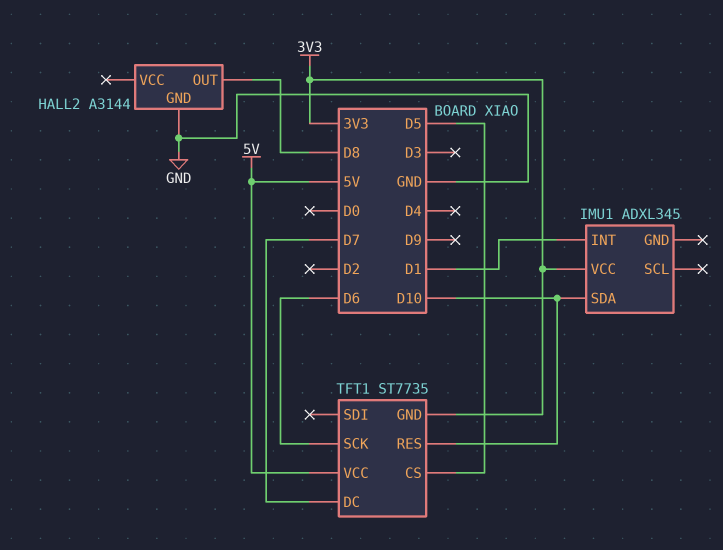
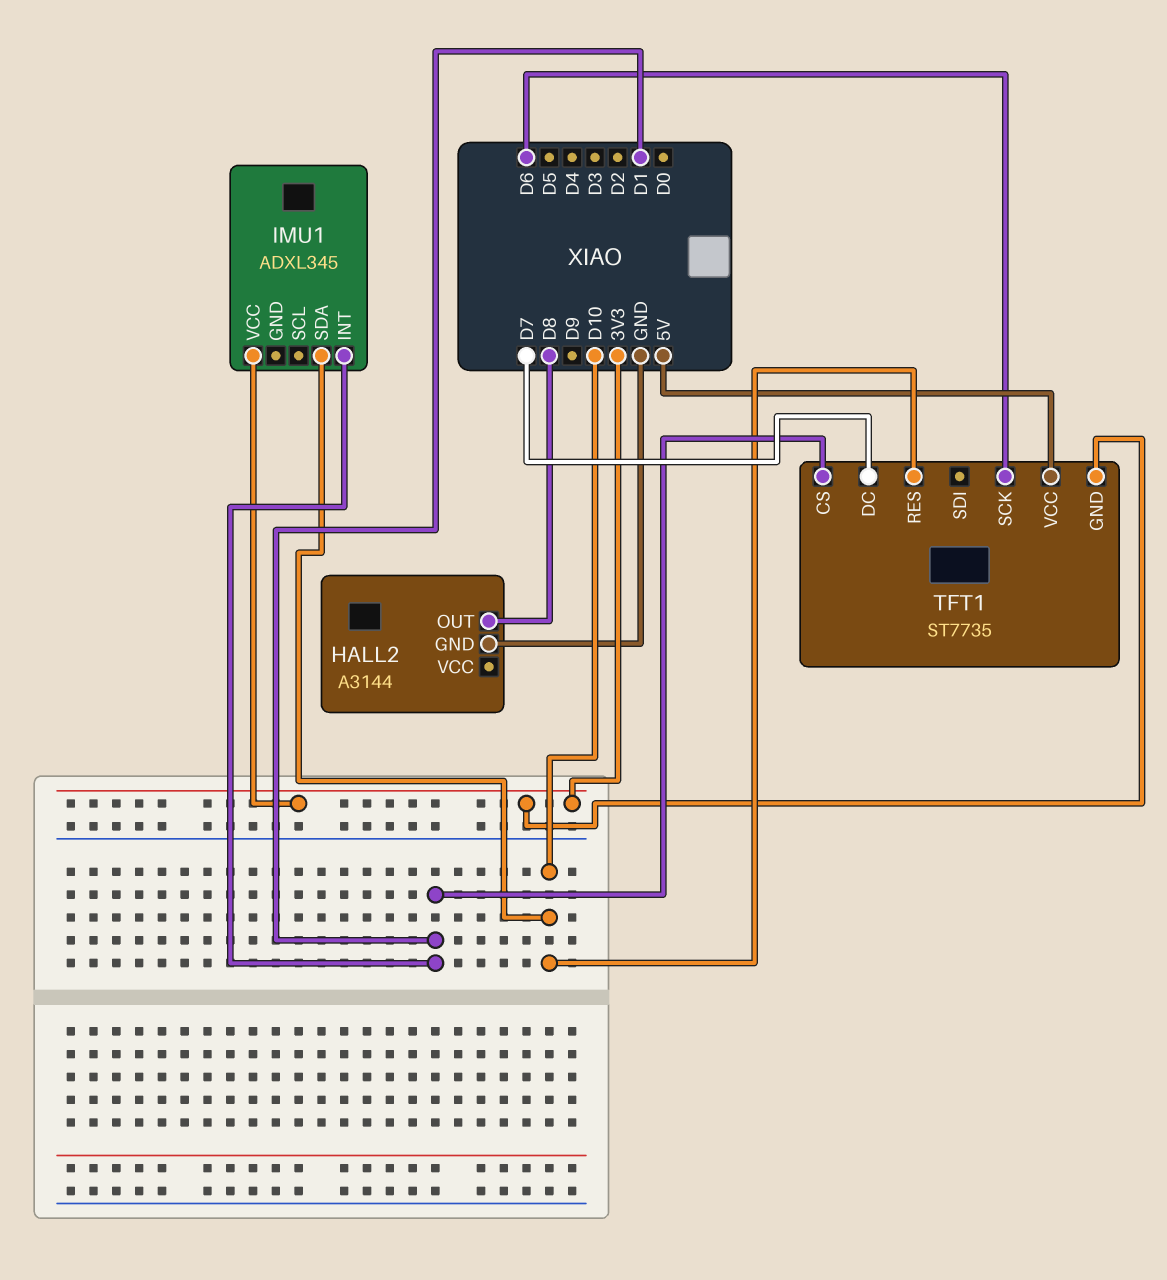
TFT1 pin CS: D5 -> D1

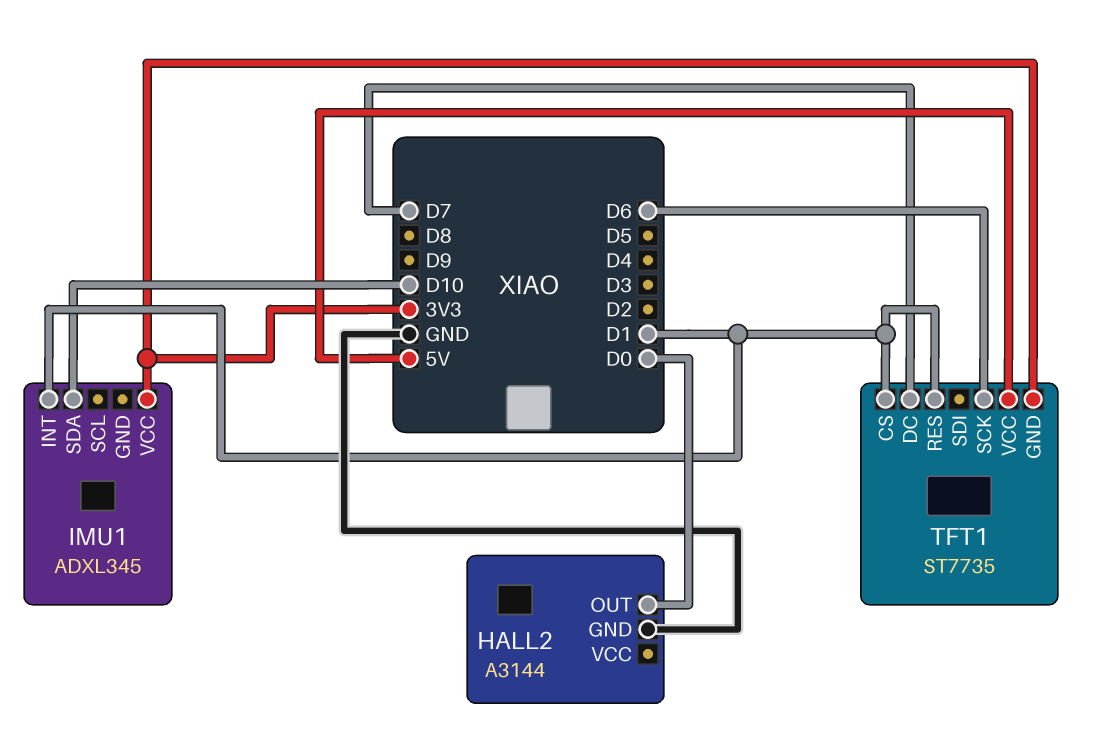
HALL2 pin OUT: D8 -> D0
TFT1 pin RES: D10 -> D1

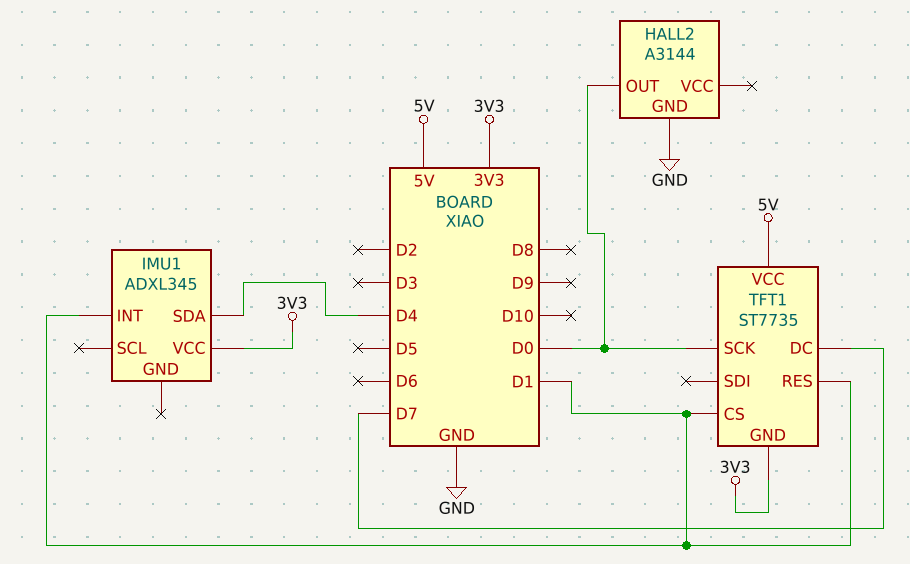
IMU1 pin SDA: D10 -> D4
TFT1 pin SCK: D6 -> D0

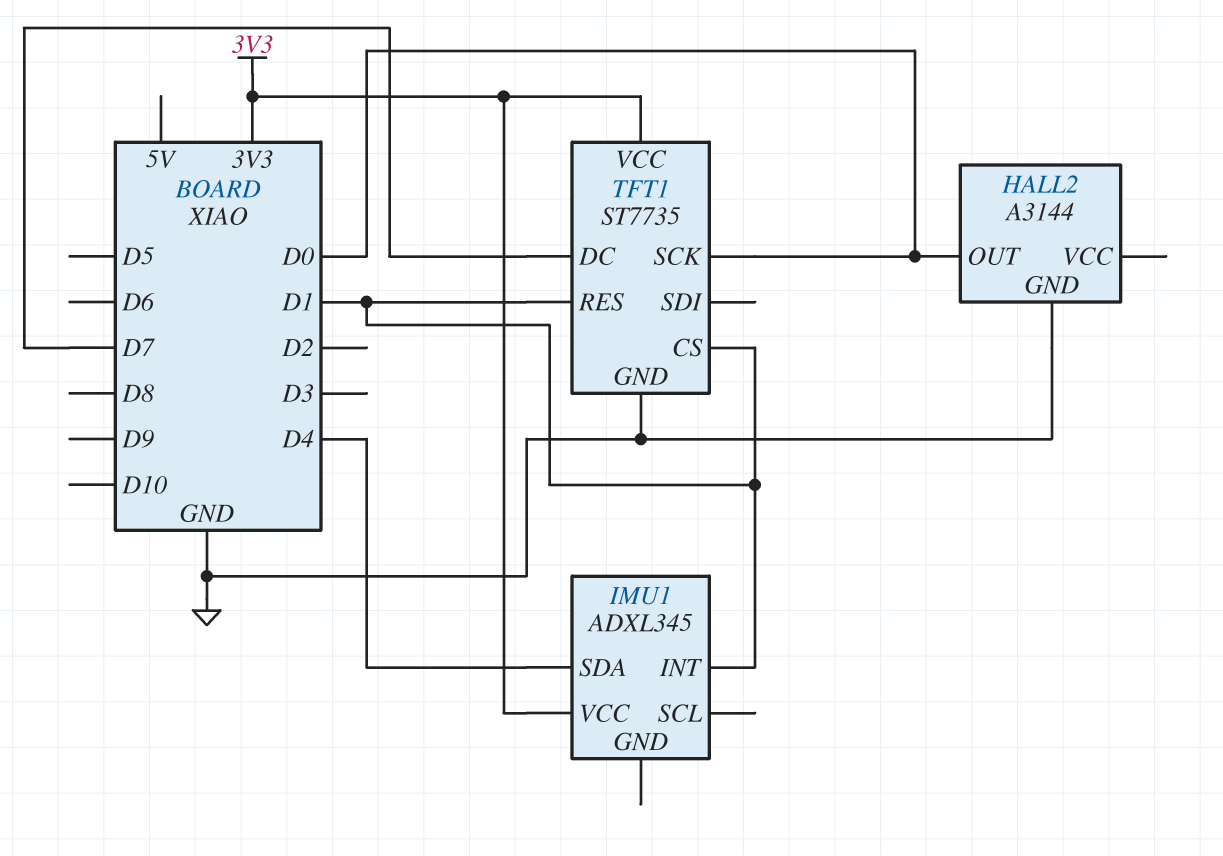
TFT1 pin GND: 3V3 -> GND
TFT1 pin VCC: 5V -> 3V3

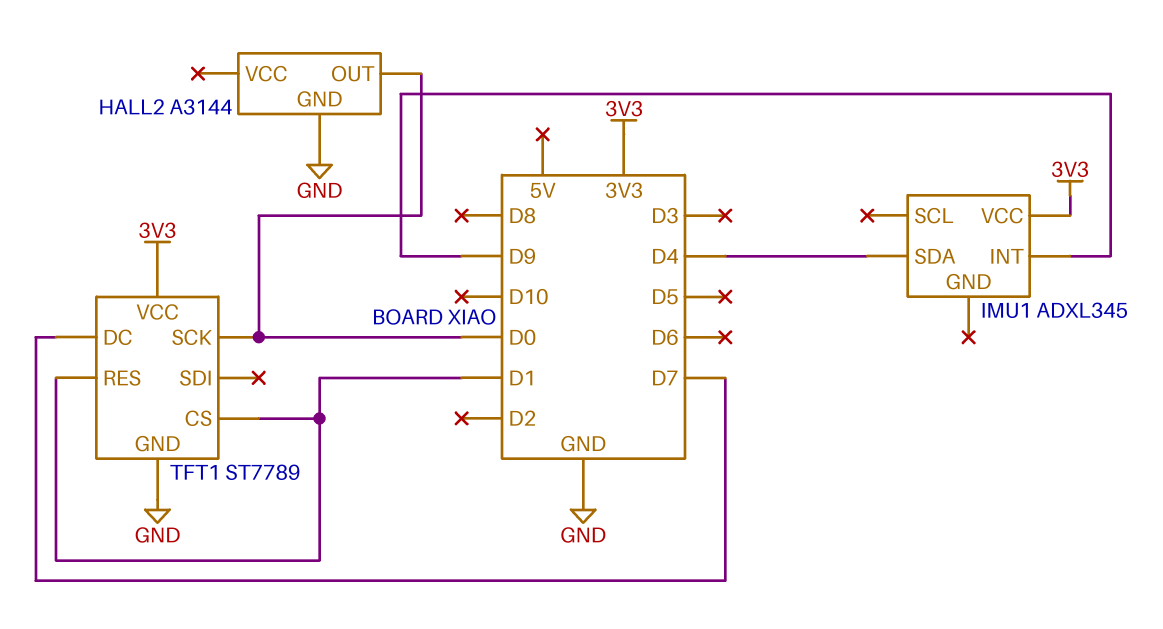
IMU1 pin INT: D1 -> D9
TFT1: ST7735 -> ST7789

